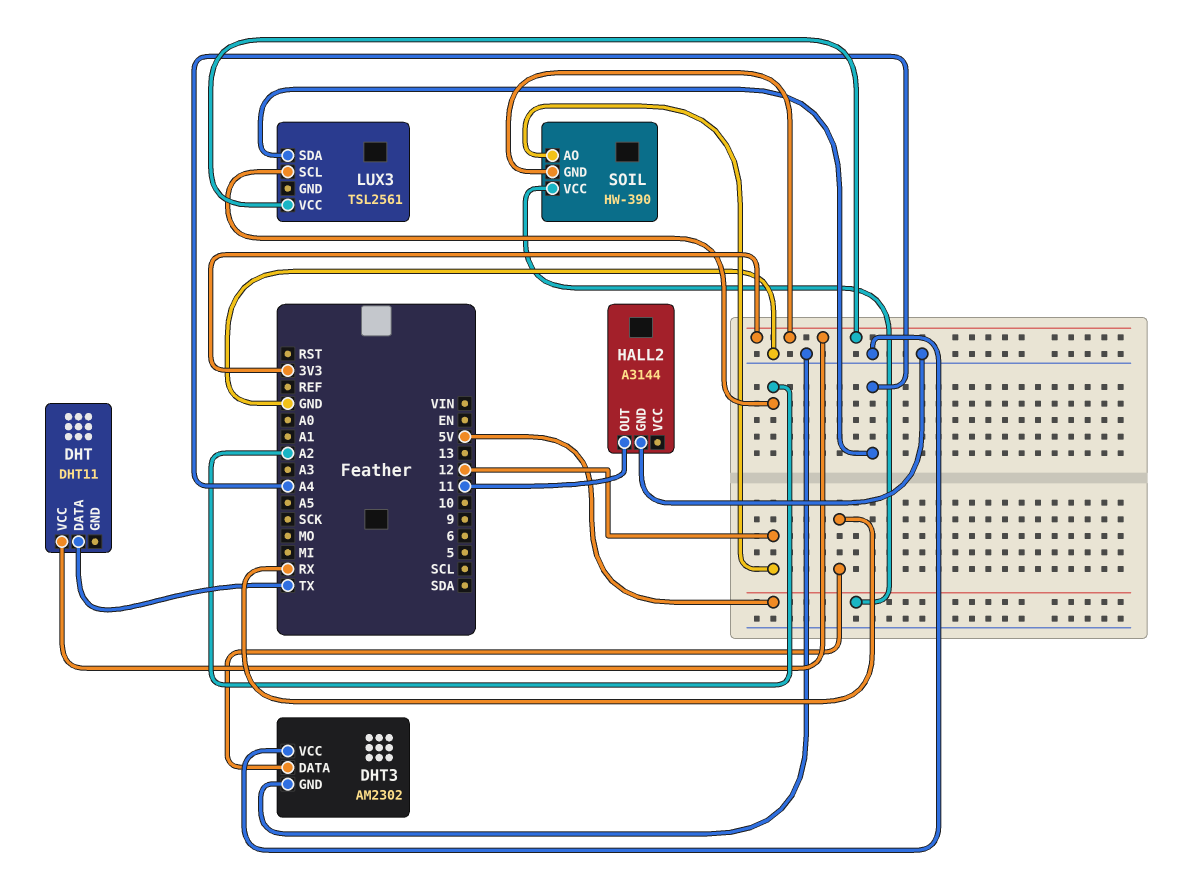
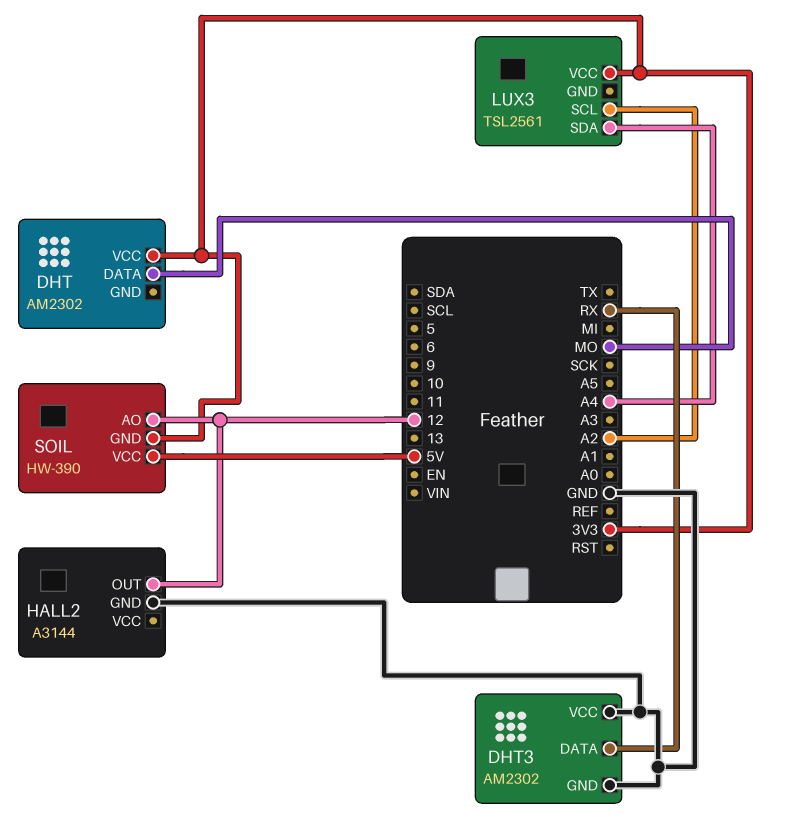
DHT: DHT11 -> AM2302
DHT pin DATA: TX -> MO
HALL2 pin OUT: 11 -> 12

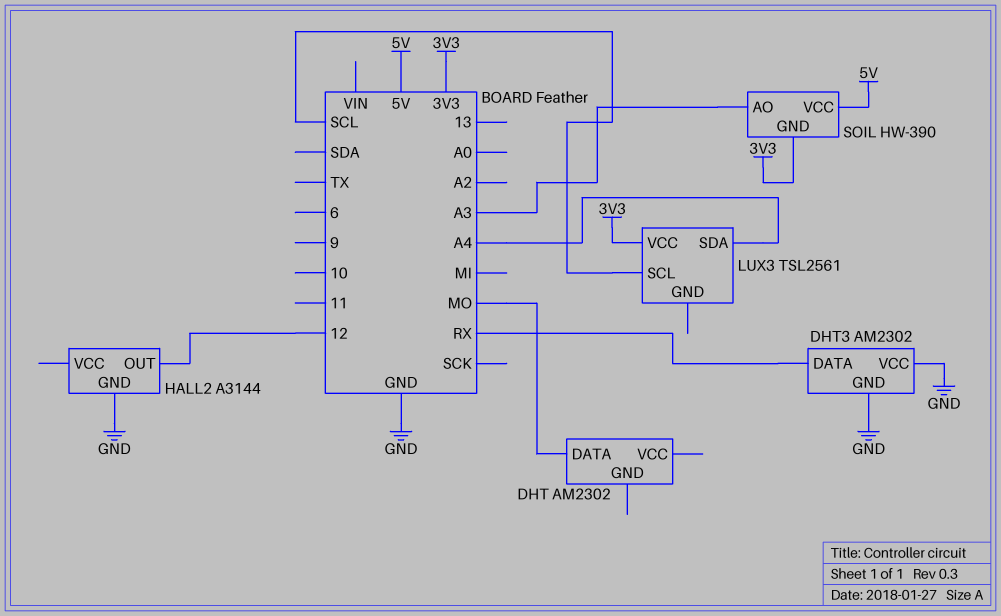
DHT pin VCC: 3V3 -> none
LUX3 pin SCL: A2 -> SCL
SOIL pin AO: 12 -> A3

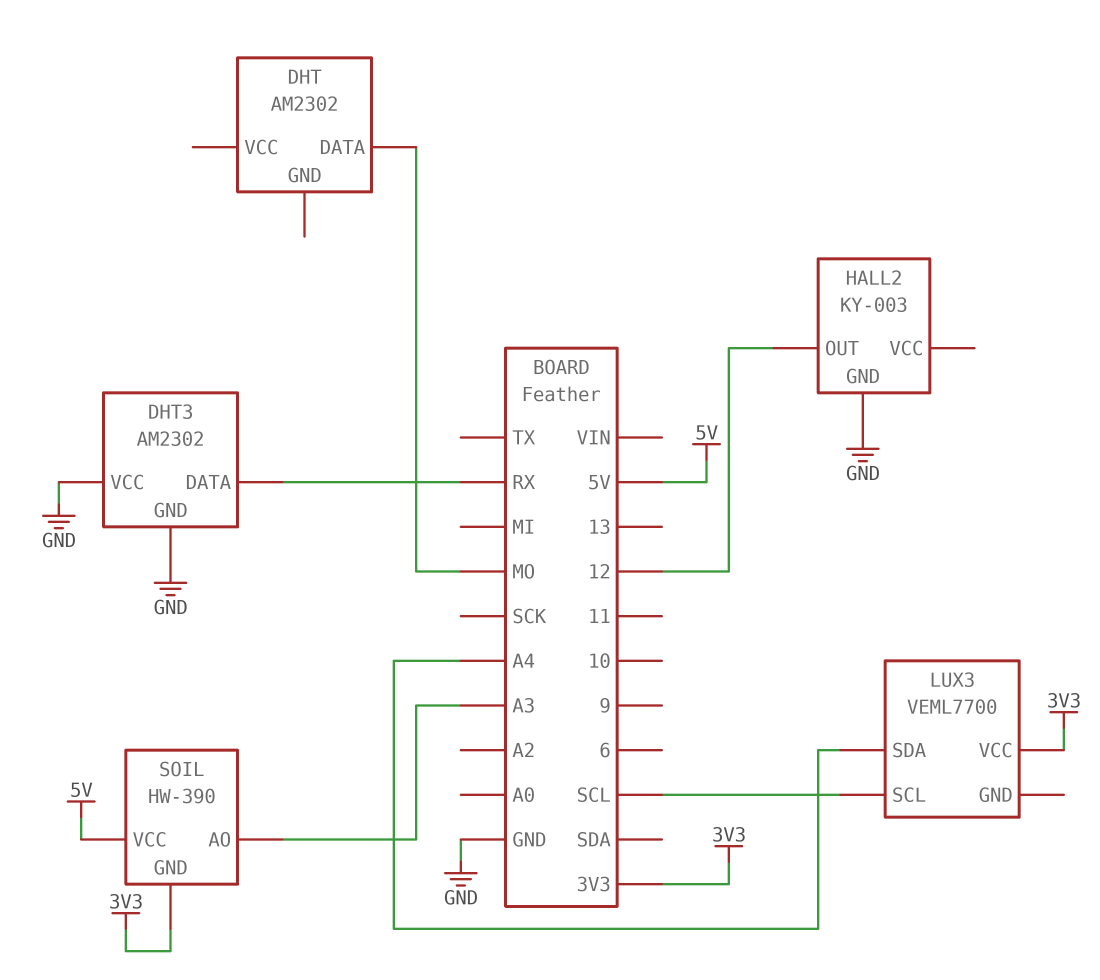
HALL2: A3144 -> KY-003
LUX3: TSL2561 -> VEML7700

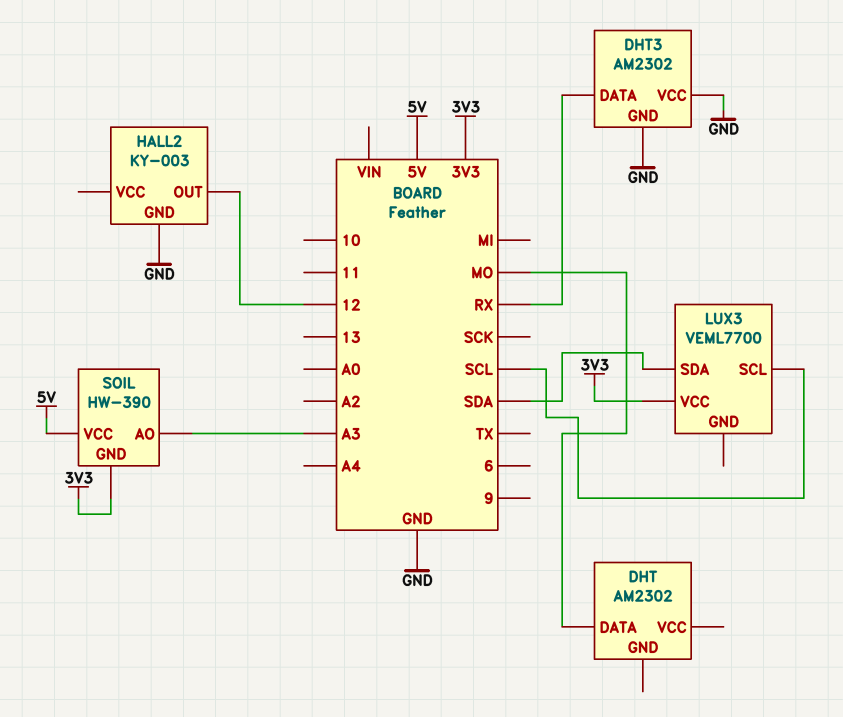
LUX3 pin SDA: A4 -> SDA

